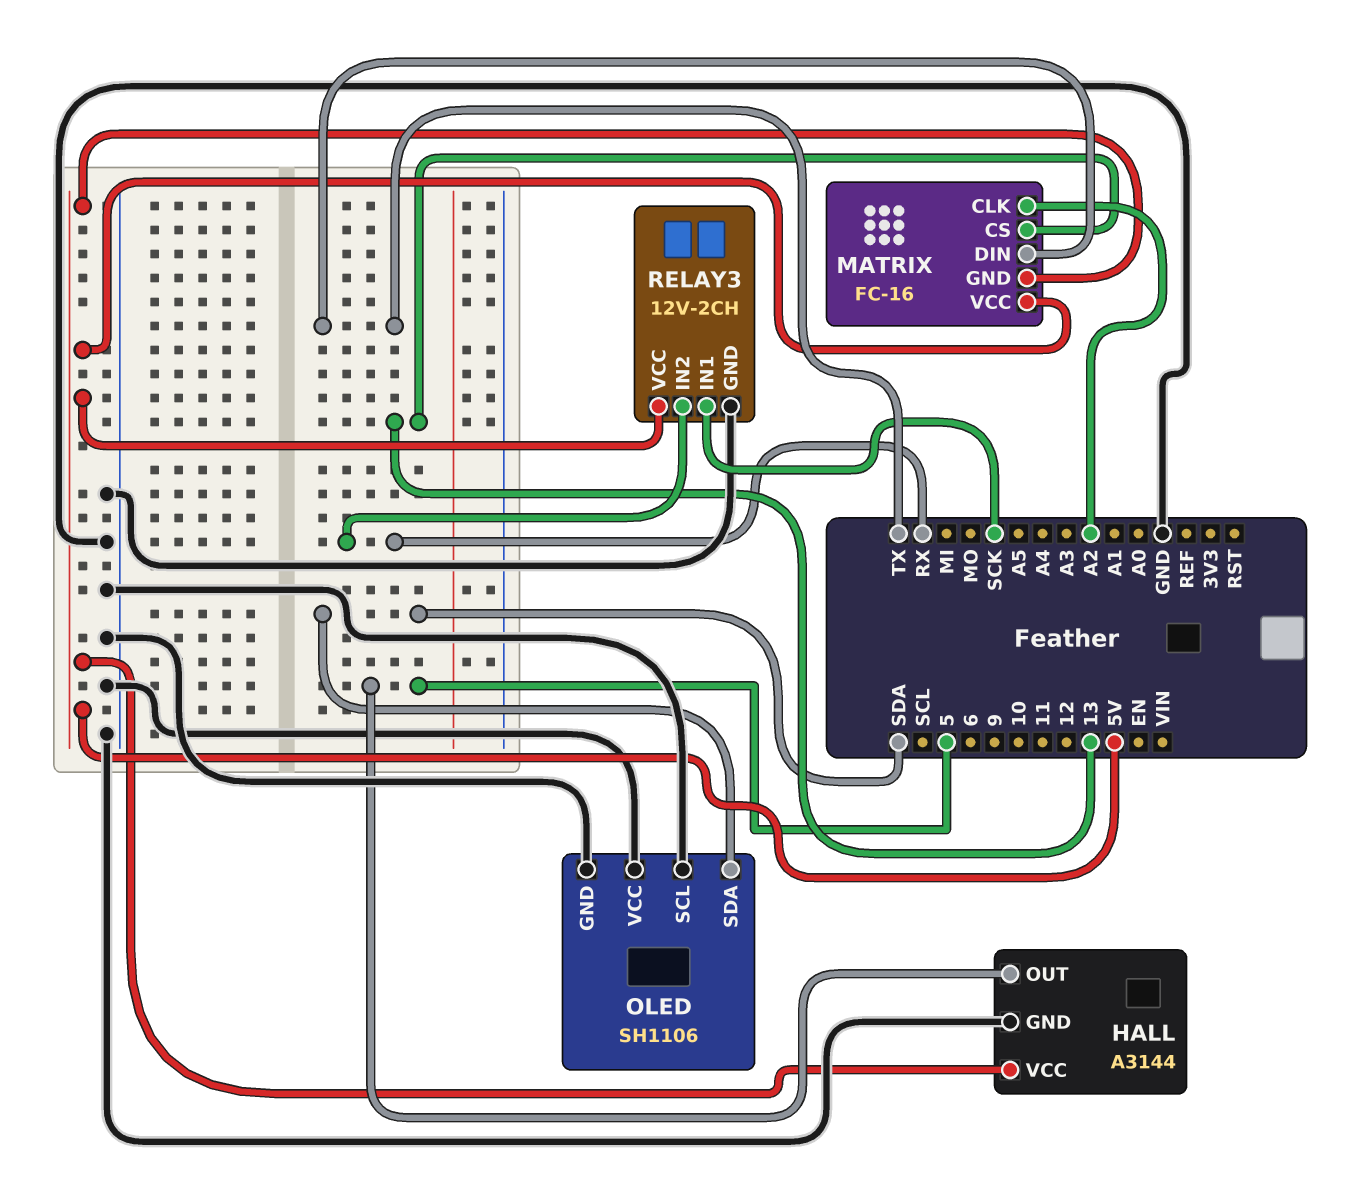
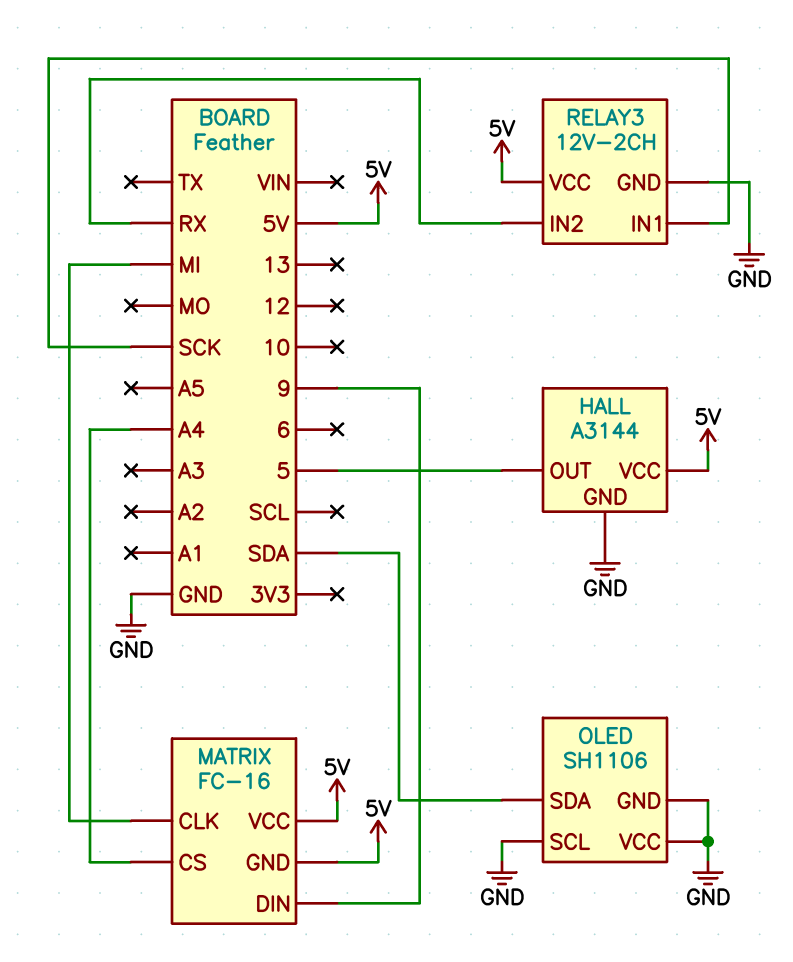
MATRIX pin CLK: A2 -> MI
MATRIX pin CS: 13 -> A4
MATRIX pin DIN: TX -> 9

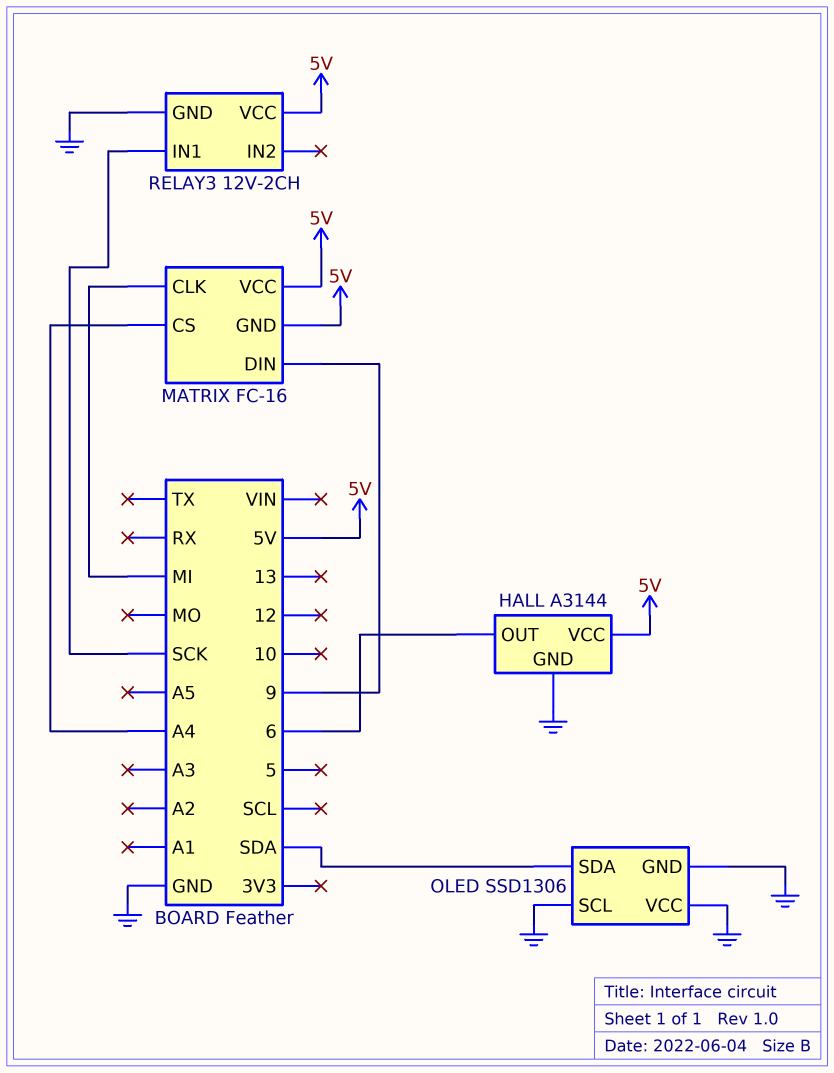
HALL pin OUT: 5 -> 6
OLED: SH1106 -> SSD1306
RELAY3 pin IN2: RX -> none

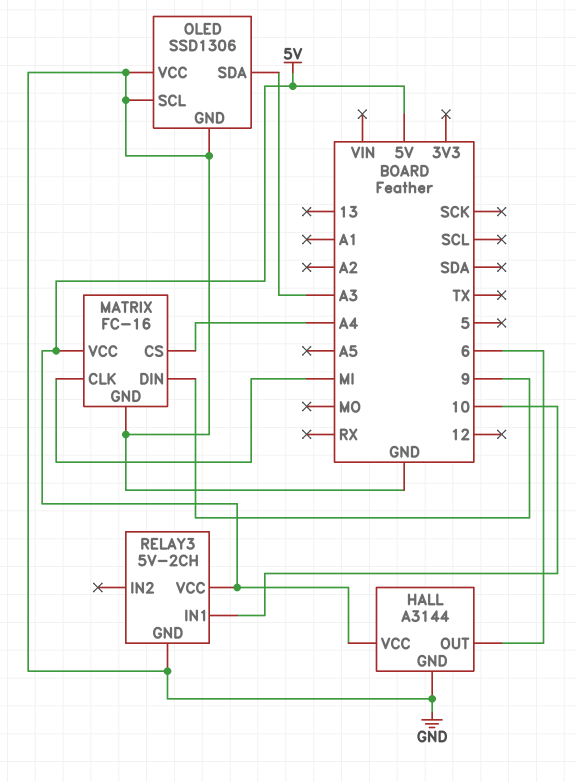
MATRIX pin GND: 5V -> GND
OLED pin SDA: SDA -> A3
RELAY3: 12V-2CH -> 5V-2CH
RELAY3 pin IN1: SCK -> 10

